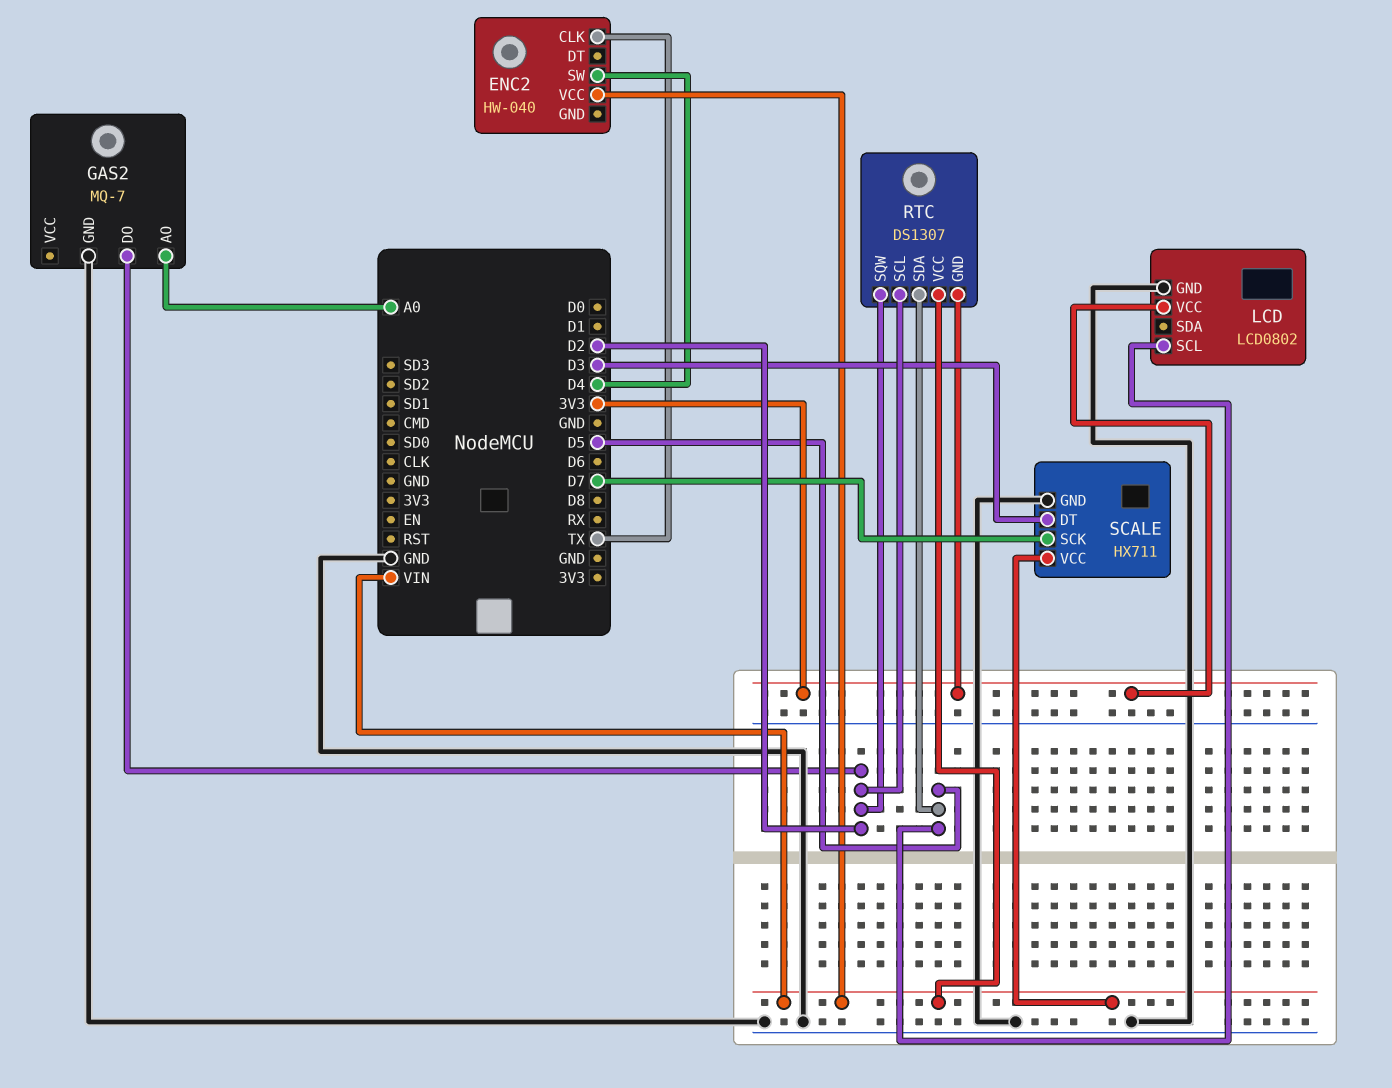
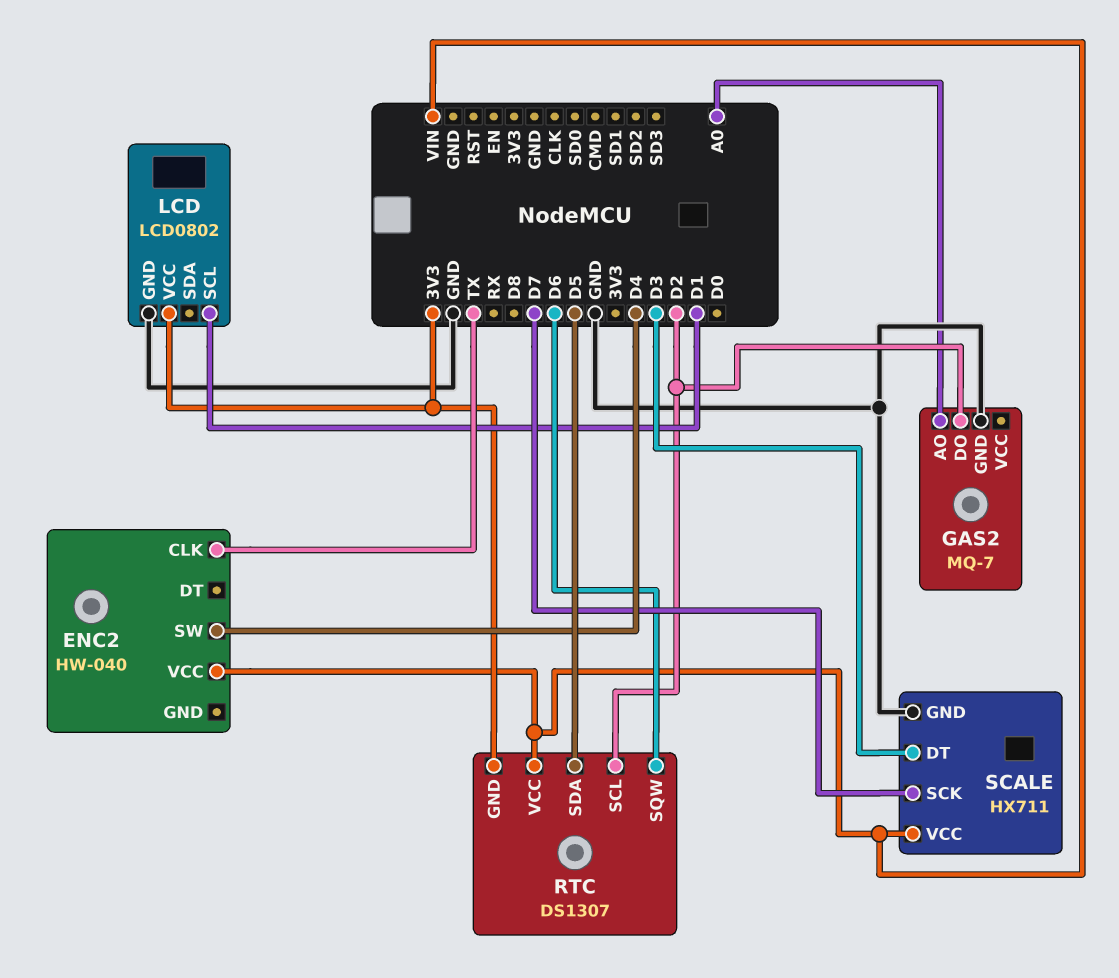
LCD pin SCL: D5 -> D1
RTC pin SQW: D2 -> D6

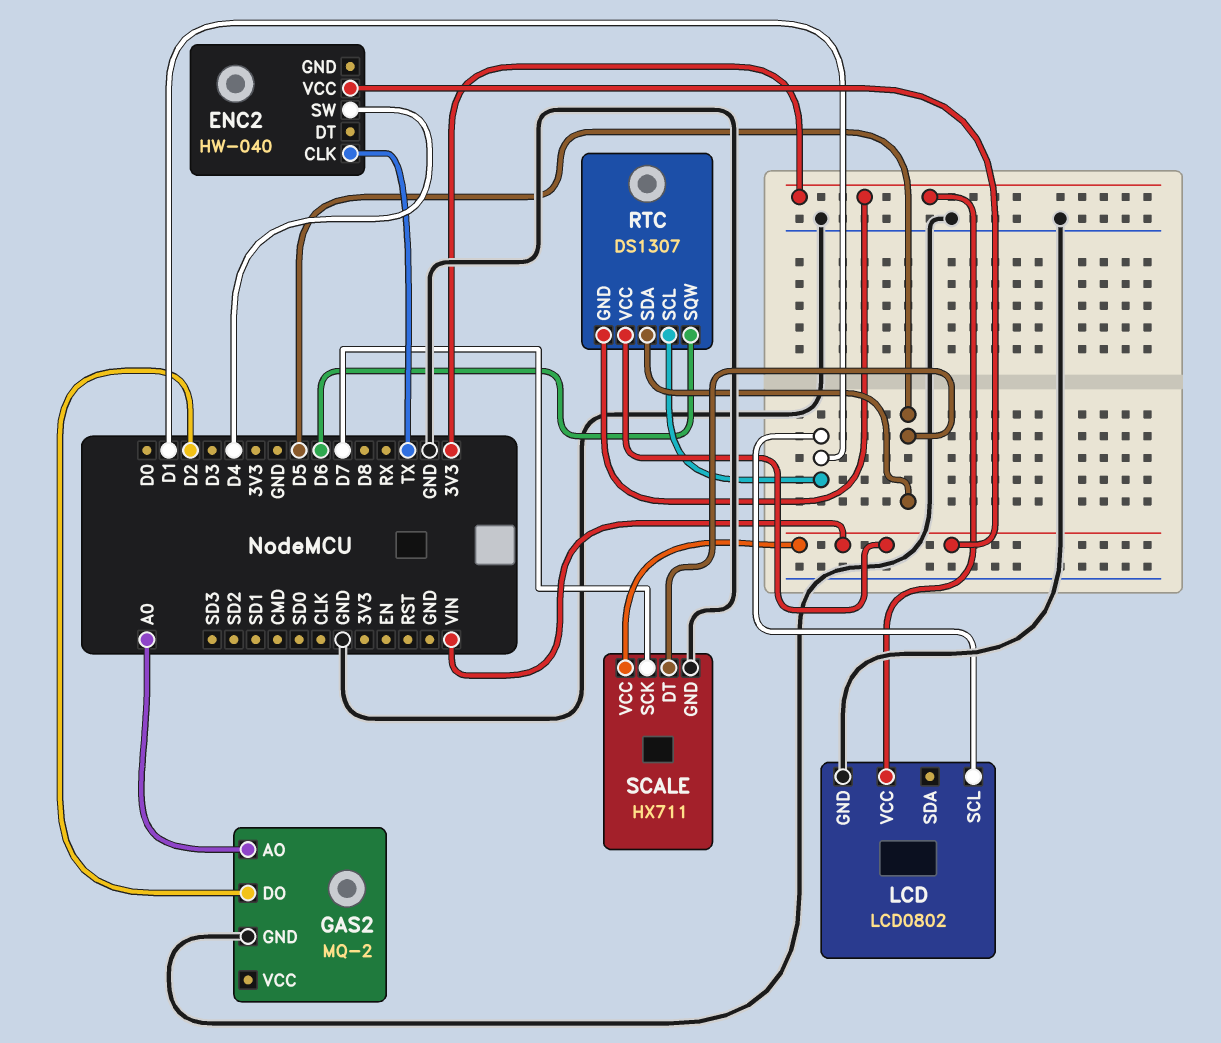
GAS2: MQ-7 -> MQ-2
RTC pin SCL: D2 -> D1
SCALE pin DT: D3 -> D5

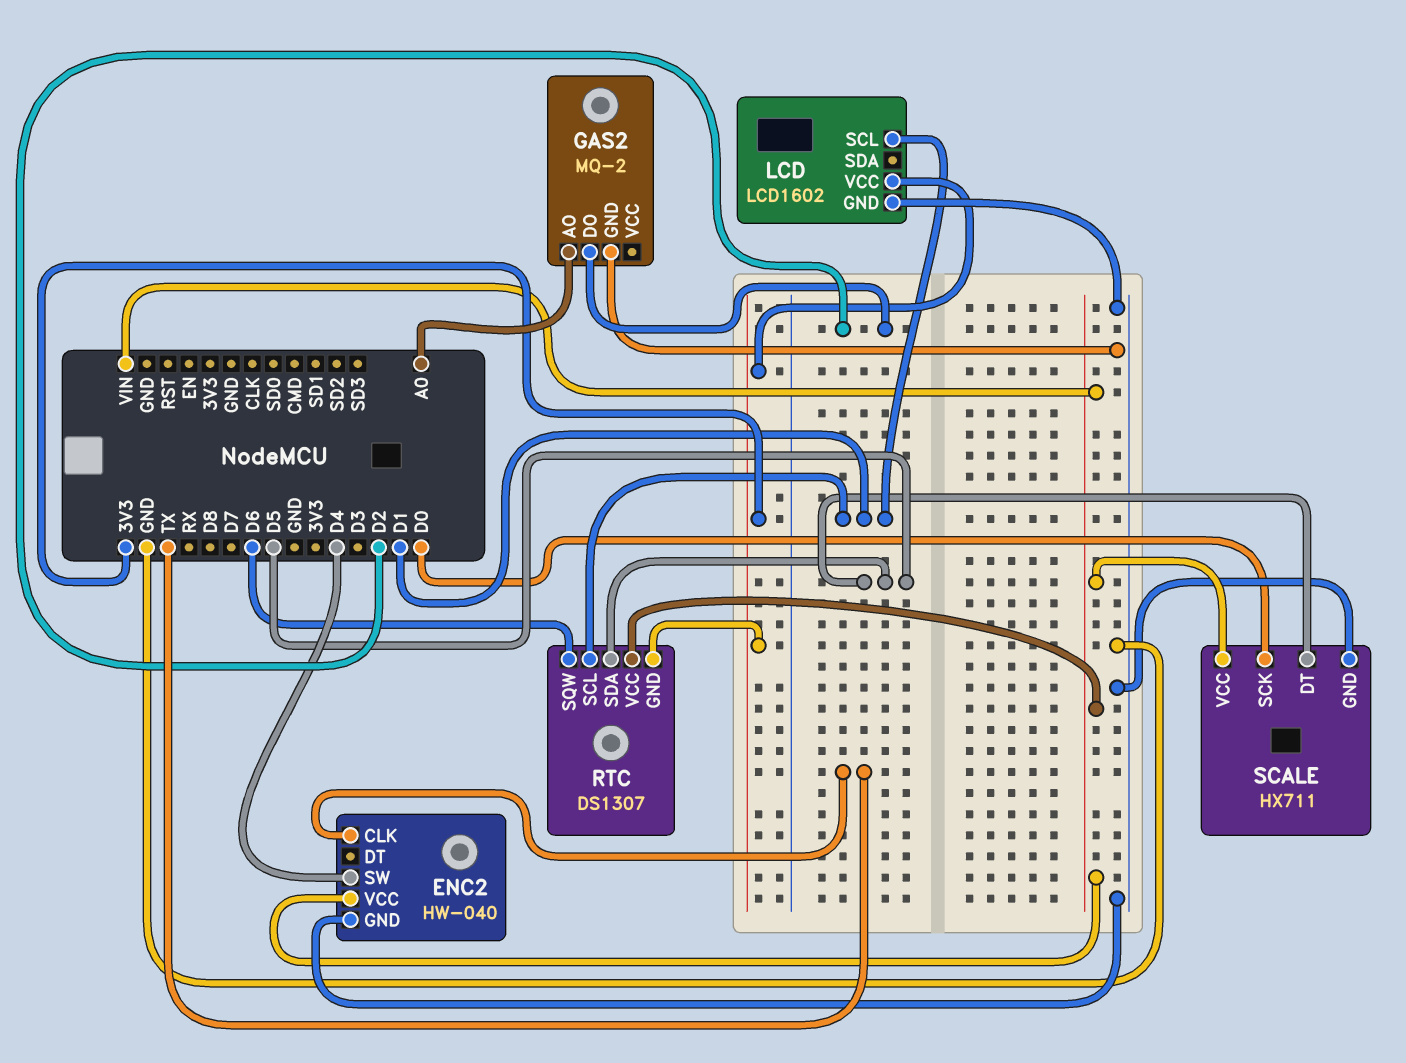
ENC2 pin GND: none -> GND
LCD: LCD0802 -> LCD1602
SCALE pin SCK: D7 -> D0

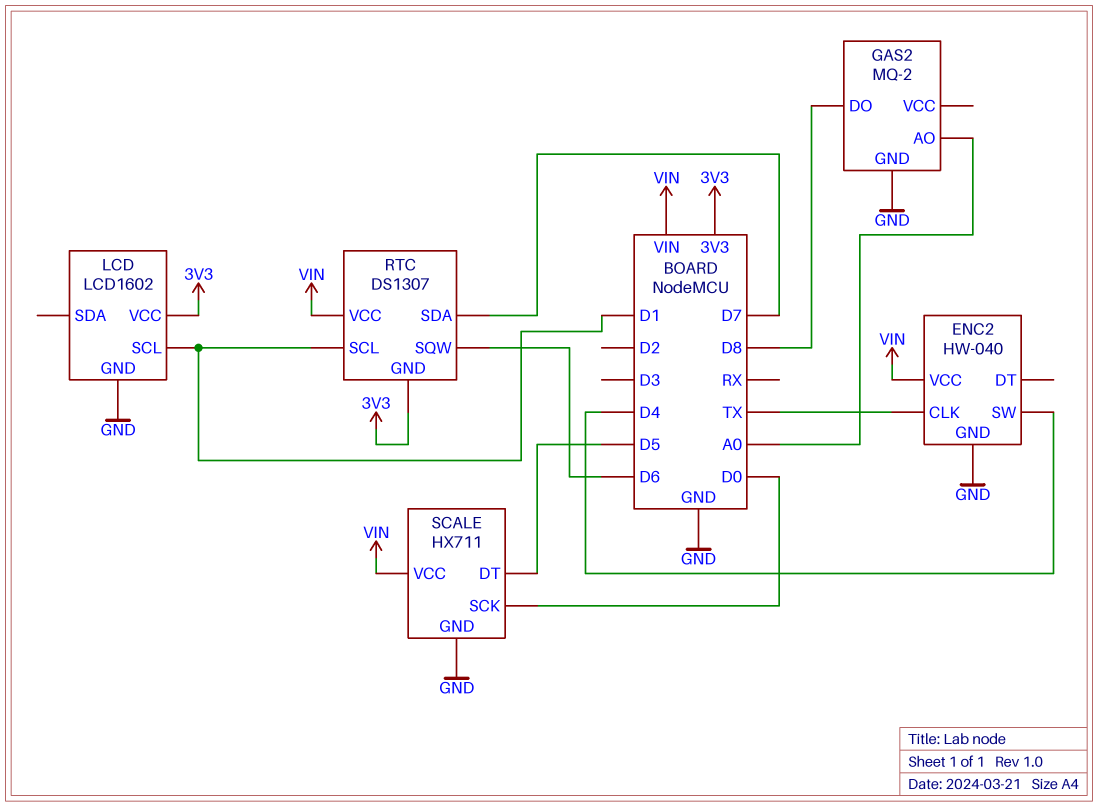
GAS2 pin DO: D2 -> D8
RTC pin SDA: D5 -> D7

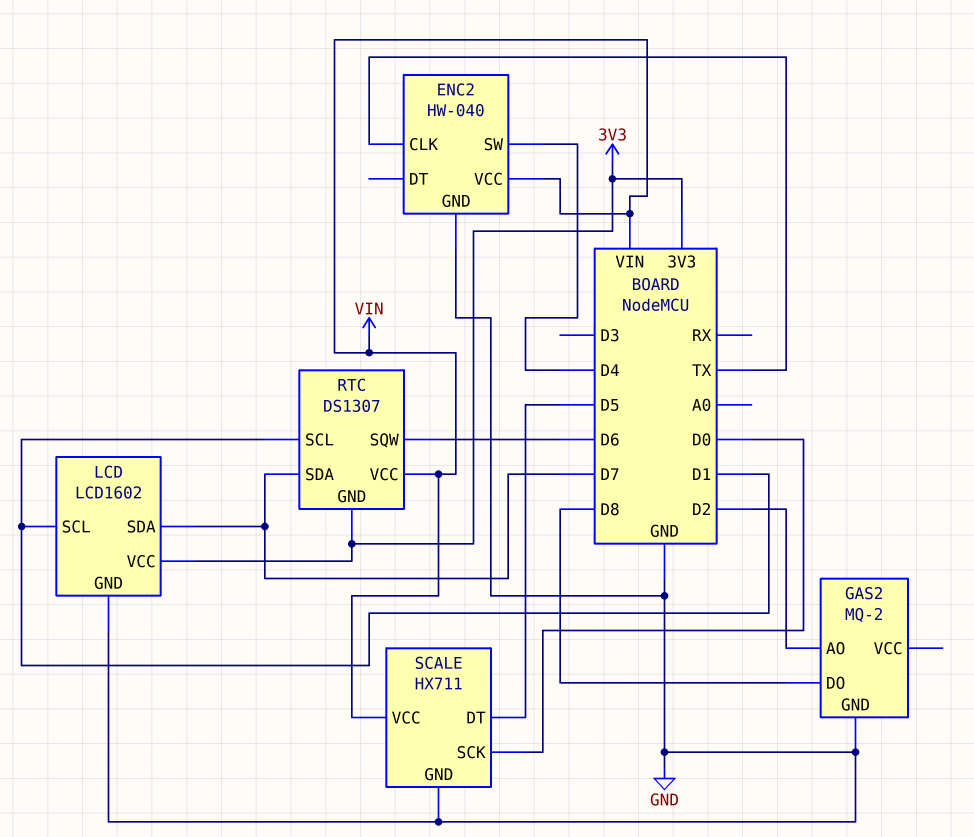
GAS2 pin AO: A0 -> D2
LCD pin SDA: none -> D7

